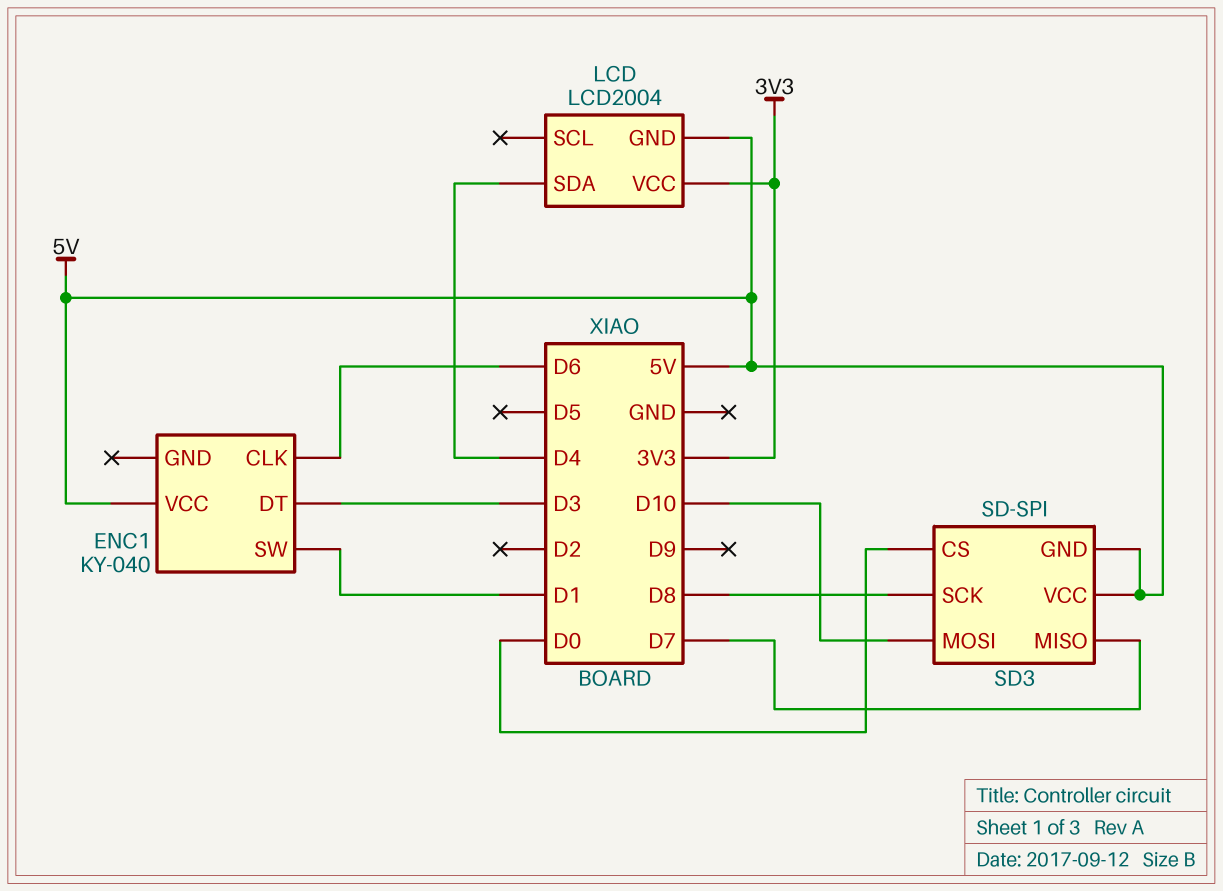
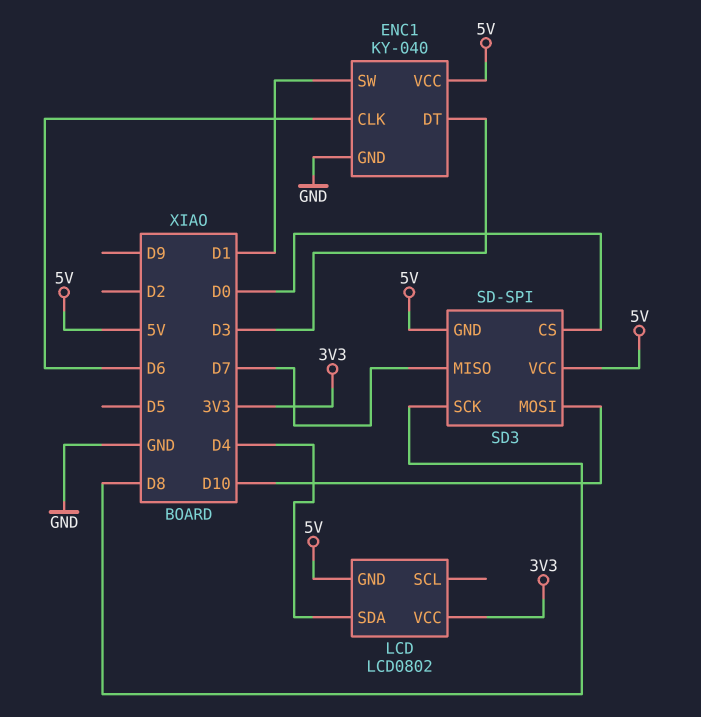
ENC1 pin GND: none -> GND
LCD: LCD2004 -> LCD0802

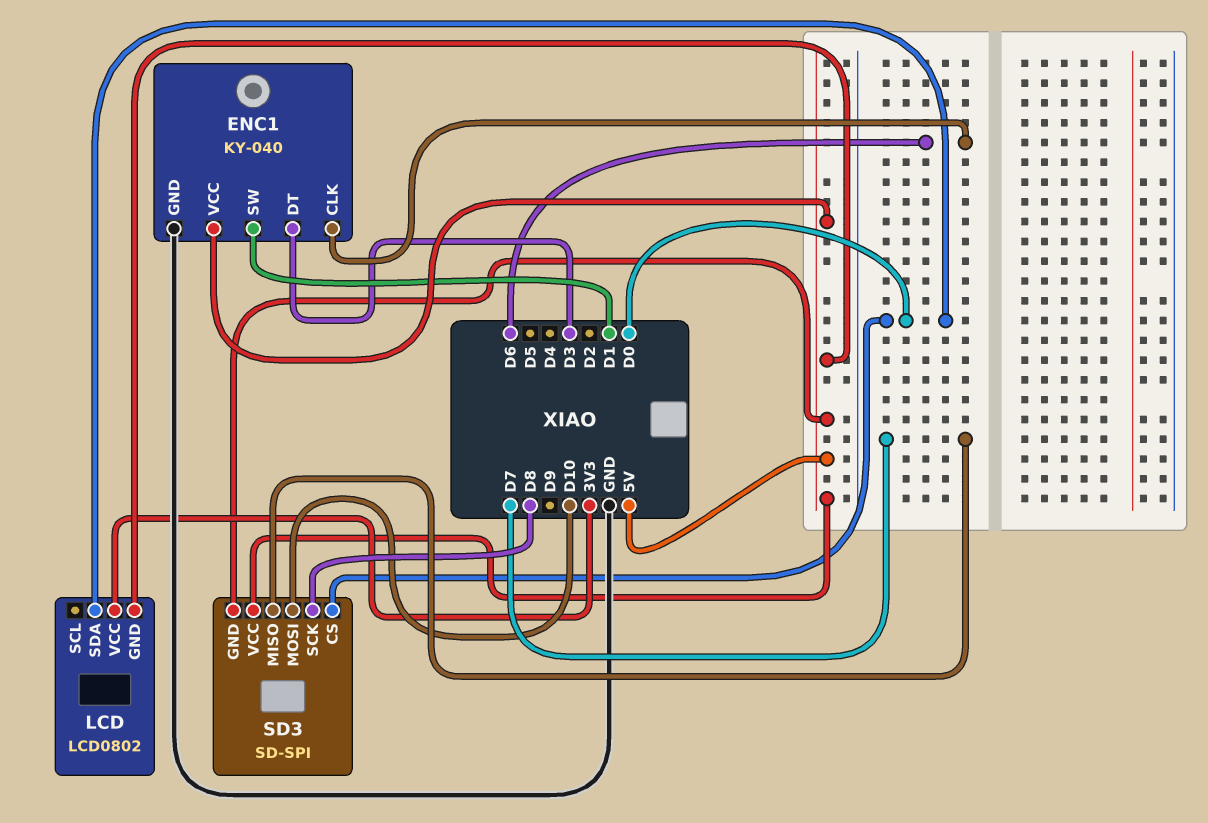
LCD pin SDA: D4 -> D0

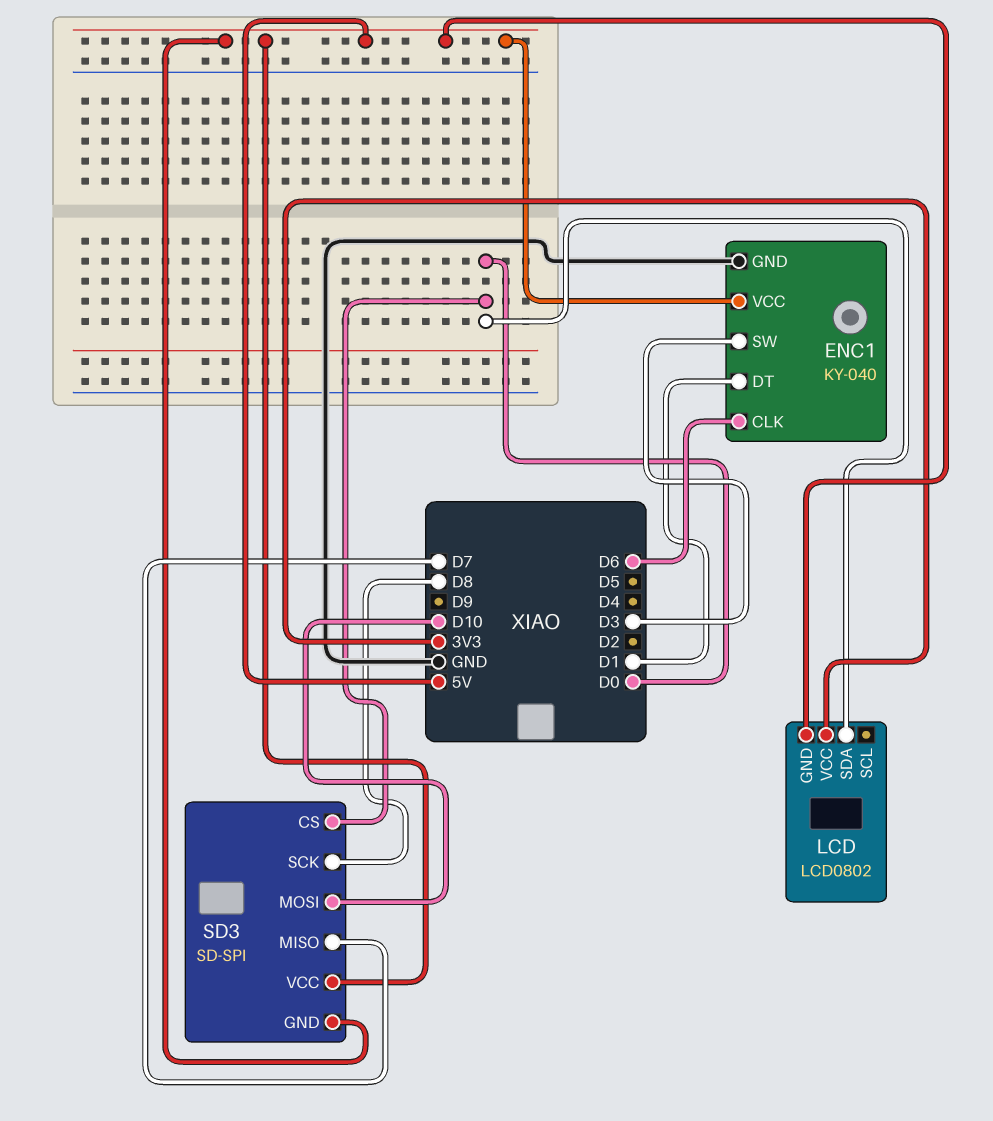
ENC1 pin DT: D3 -> D1
ENC1 pin SW: D1 -> D3

